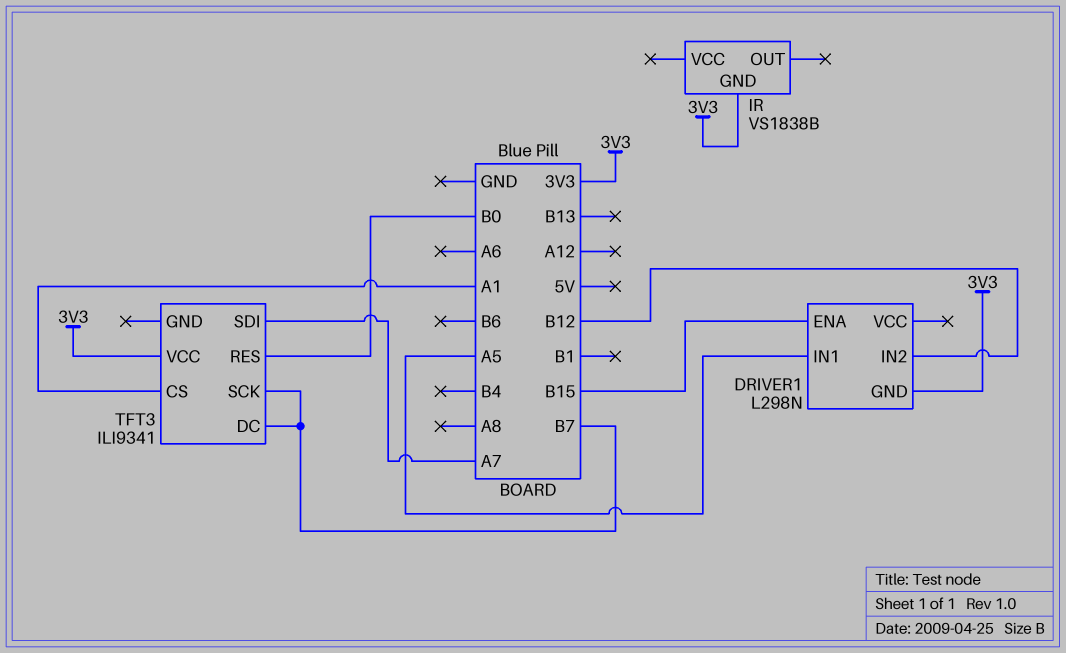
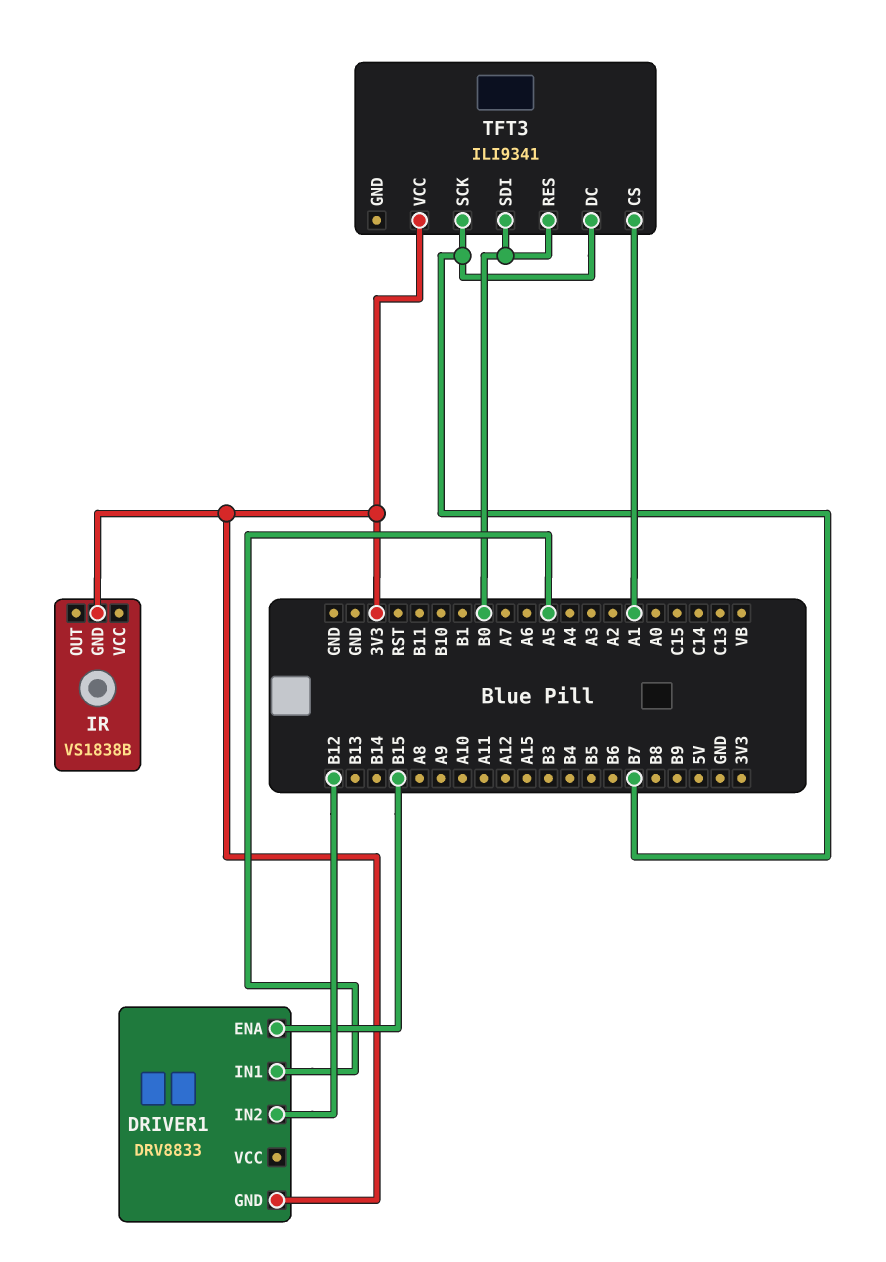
DRIVER1: L298N -> DRV8833
TFT3 pin SDI: A7 -> B0

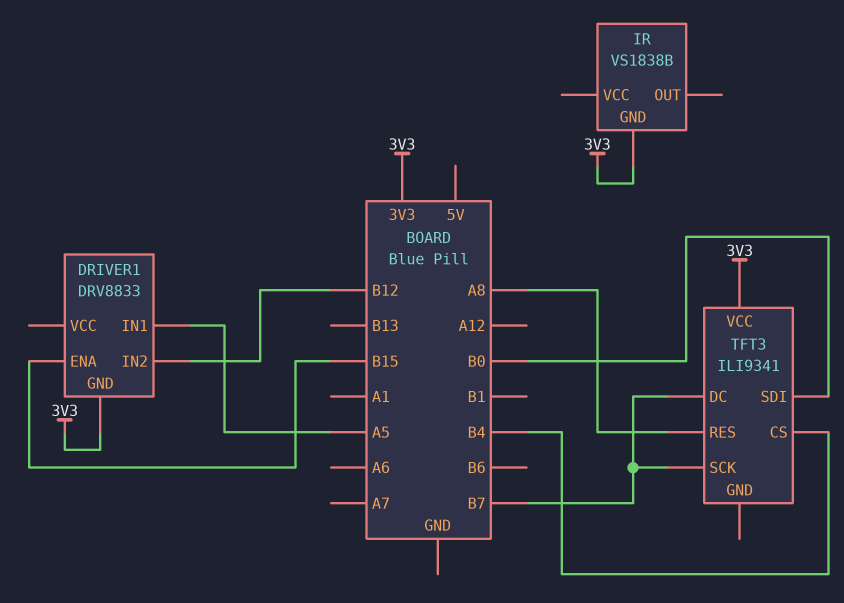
TFT3 pin CS: A1 -> B4
TFT3 pin RES: B0 -> A8

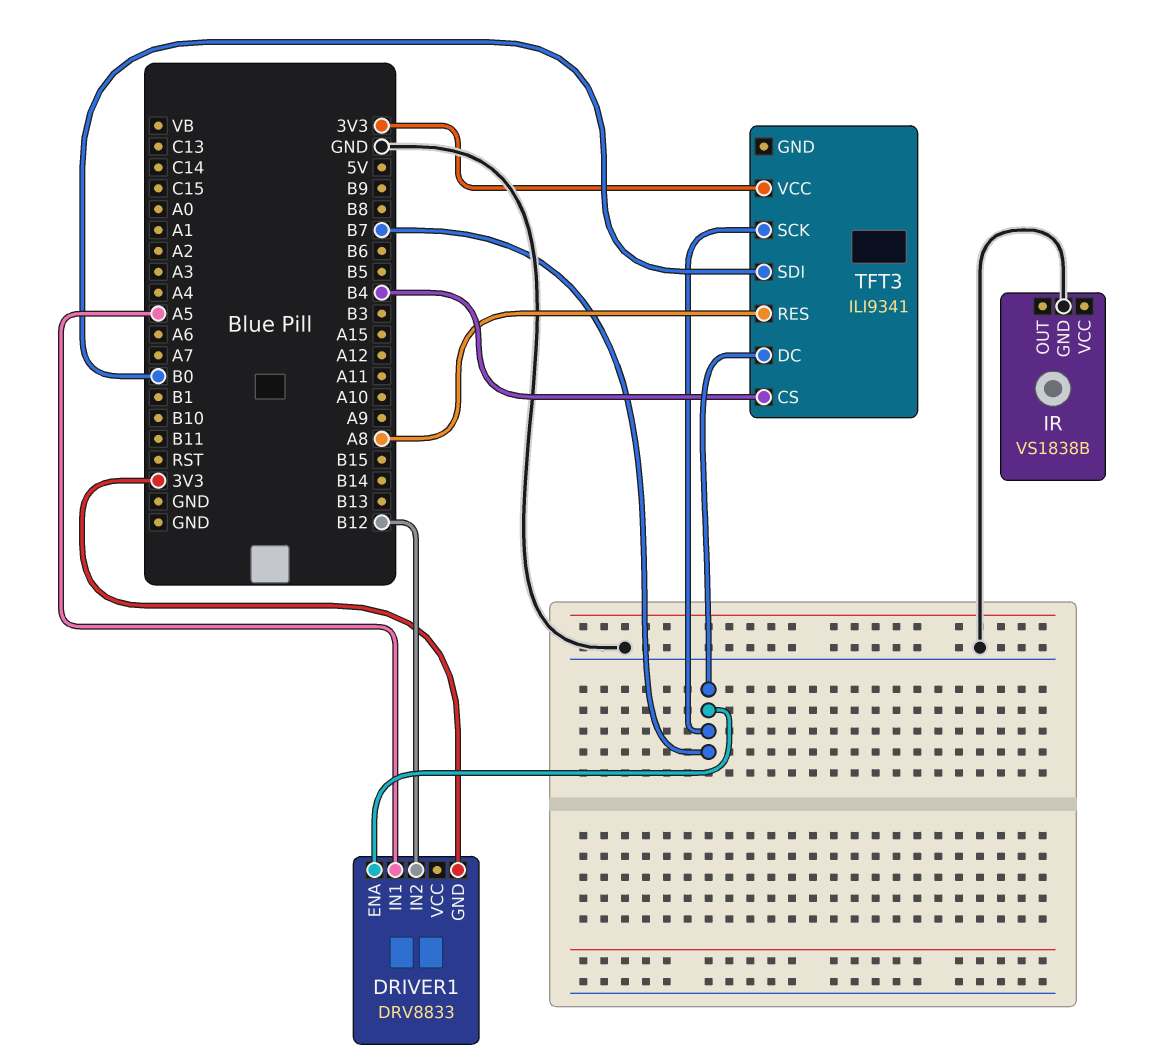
DRIVER1 pin ENA: B15 -> B7
IR pin GND: 3V3 -> GND

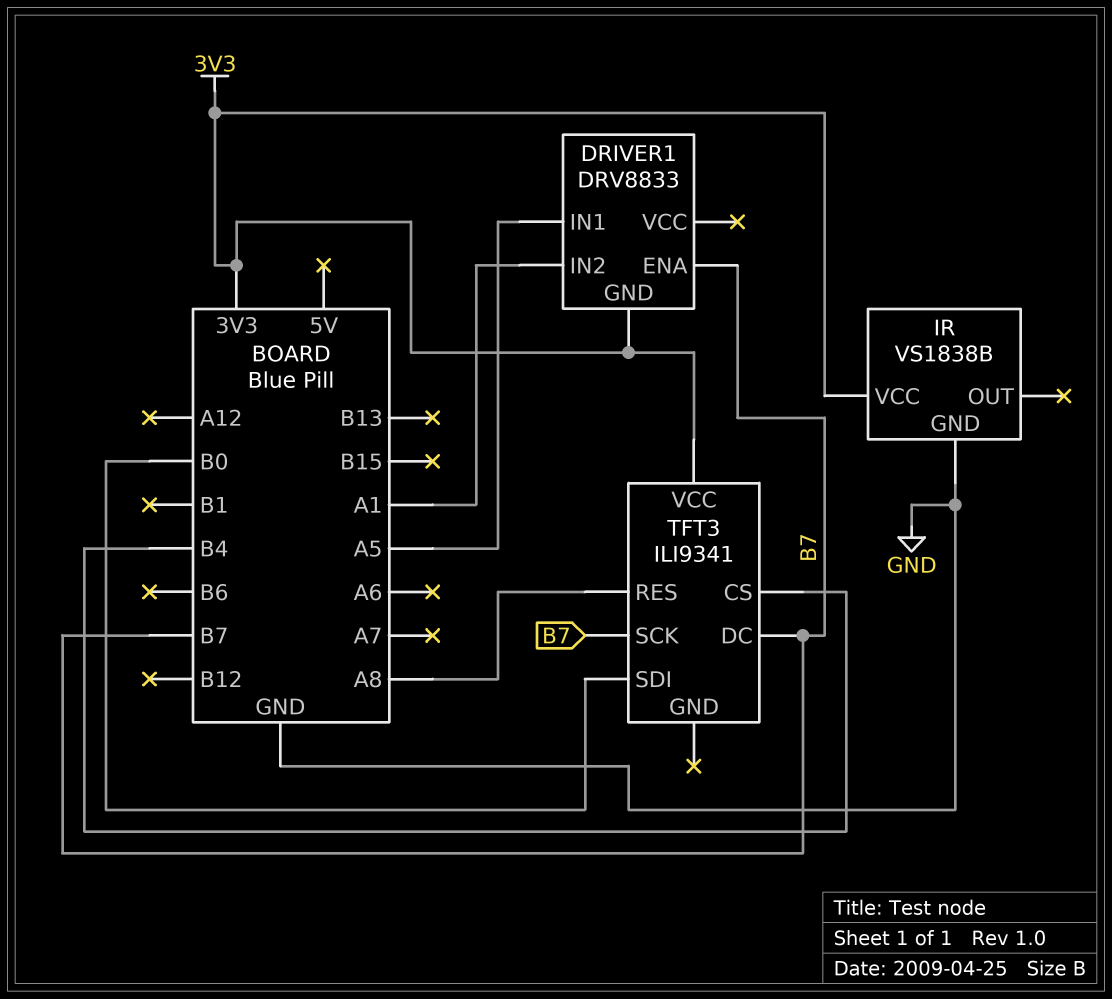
DRIVER1 pin IN2: B12 -> A1
IR pin VCC: none -> 3V3

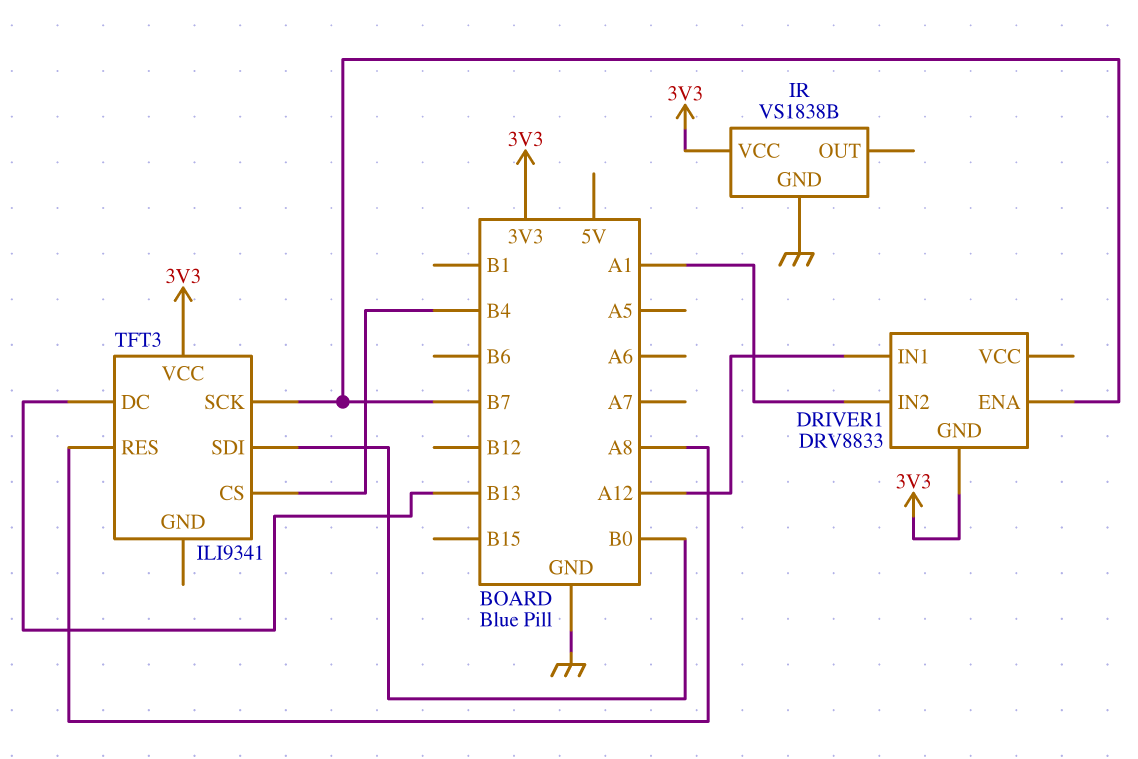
DRIVER1 pin IN1: A5 -> A12
TFT3 pin DC: B7 -> B13

